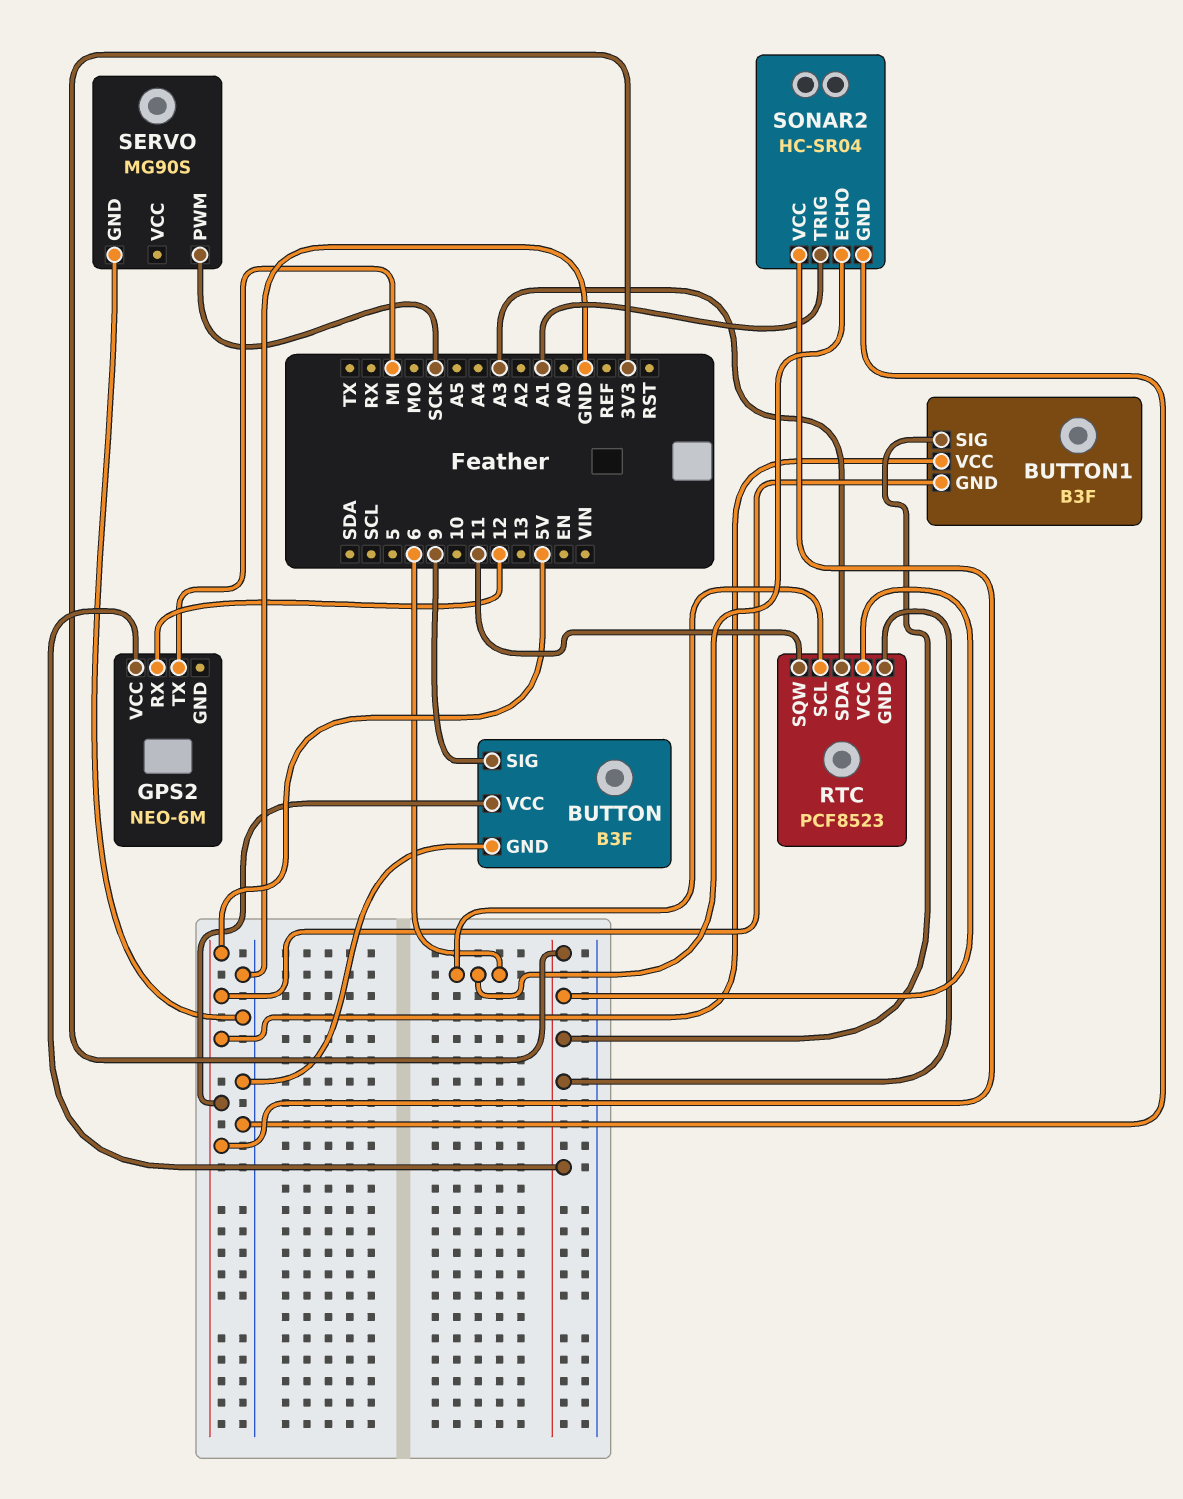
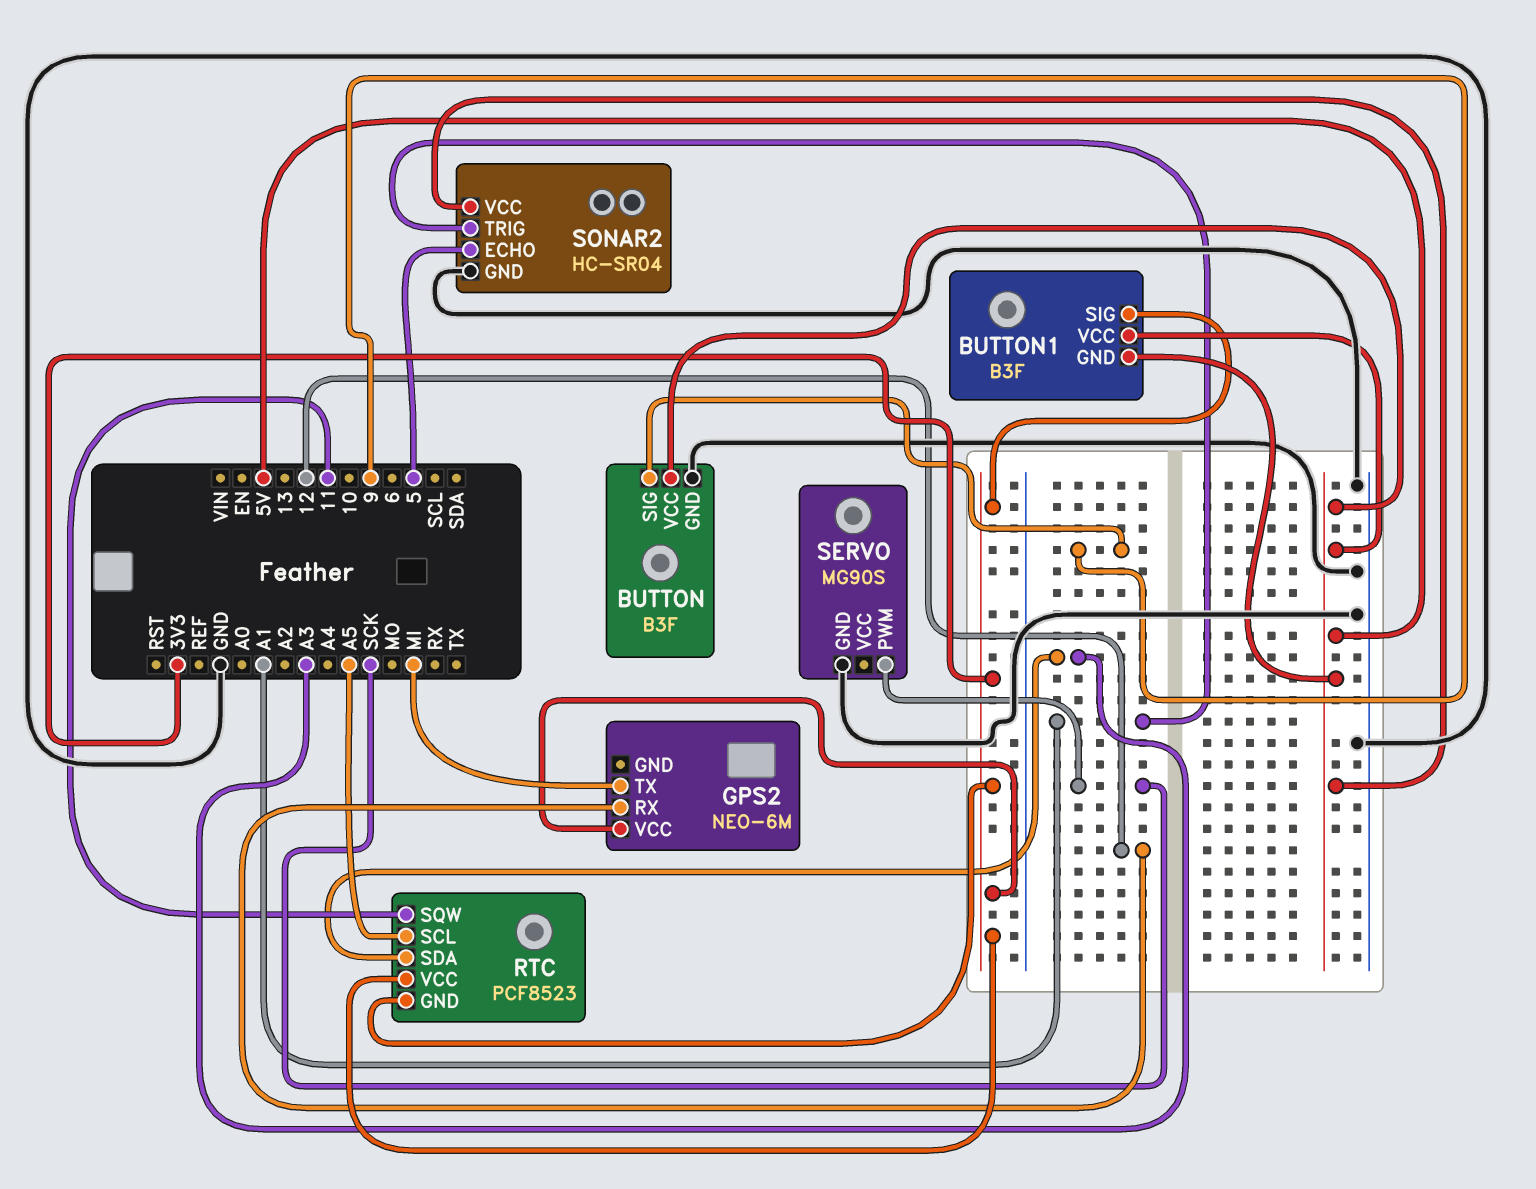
RTC pin SCL: 6 -> A5
SONAR2 pin ECHO: 6 -> 5

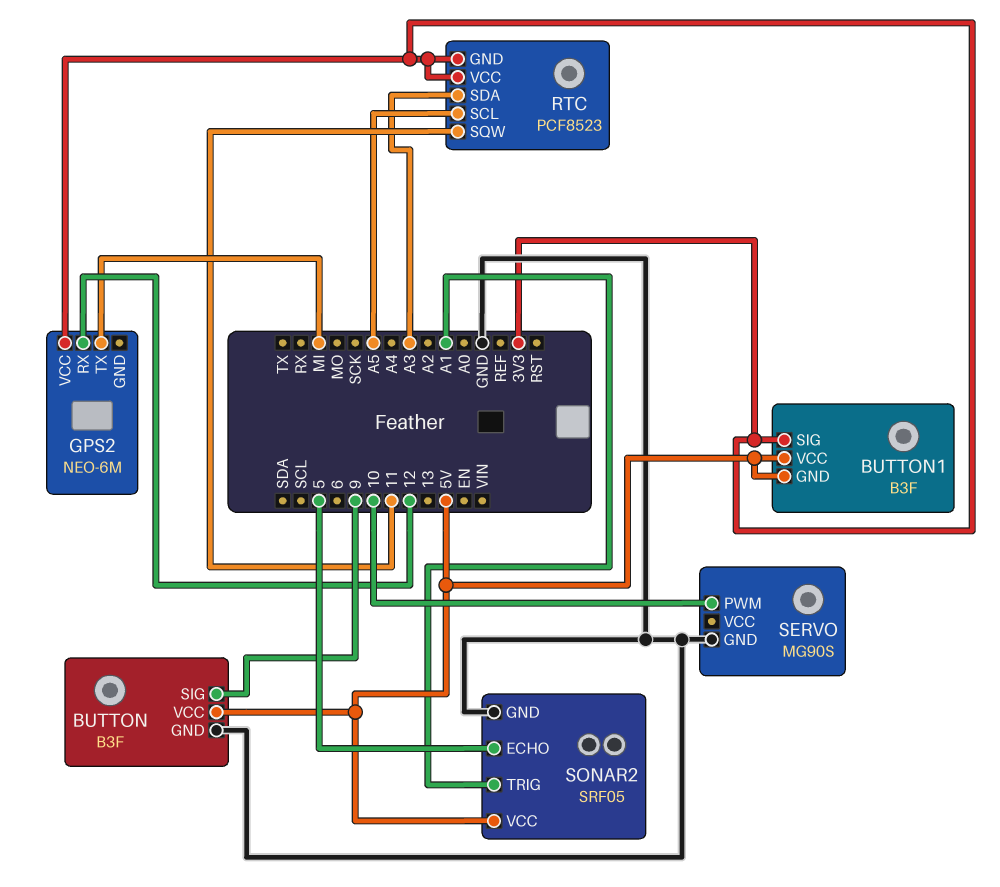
SERVO pin PWM: SCK -> 10
SONAR2: HC-SR04 -> SRF05

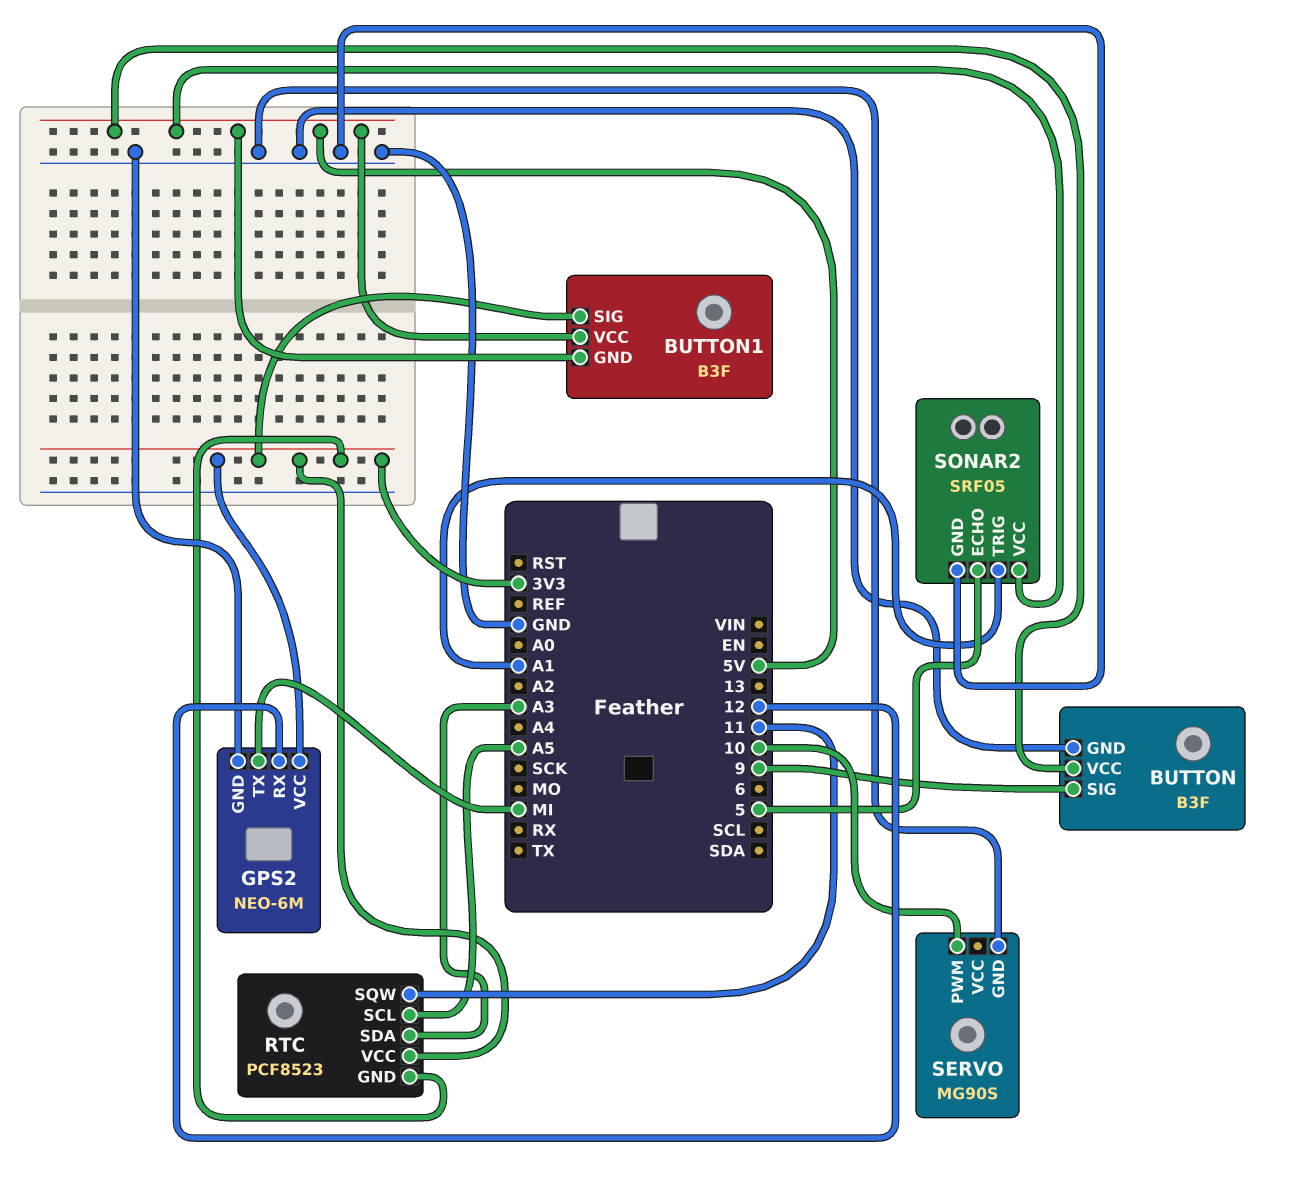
GPS2 pin GND: none -> GND

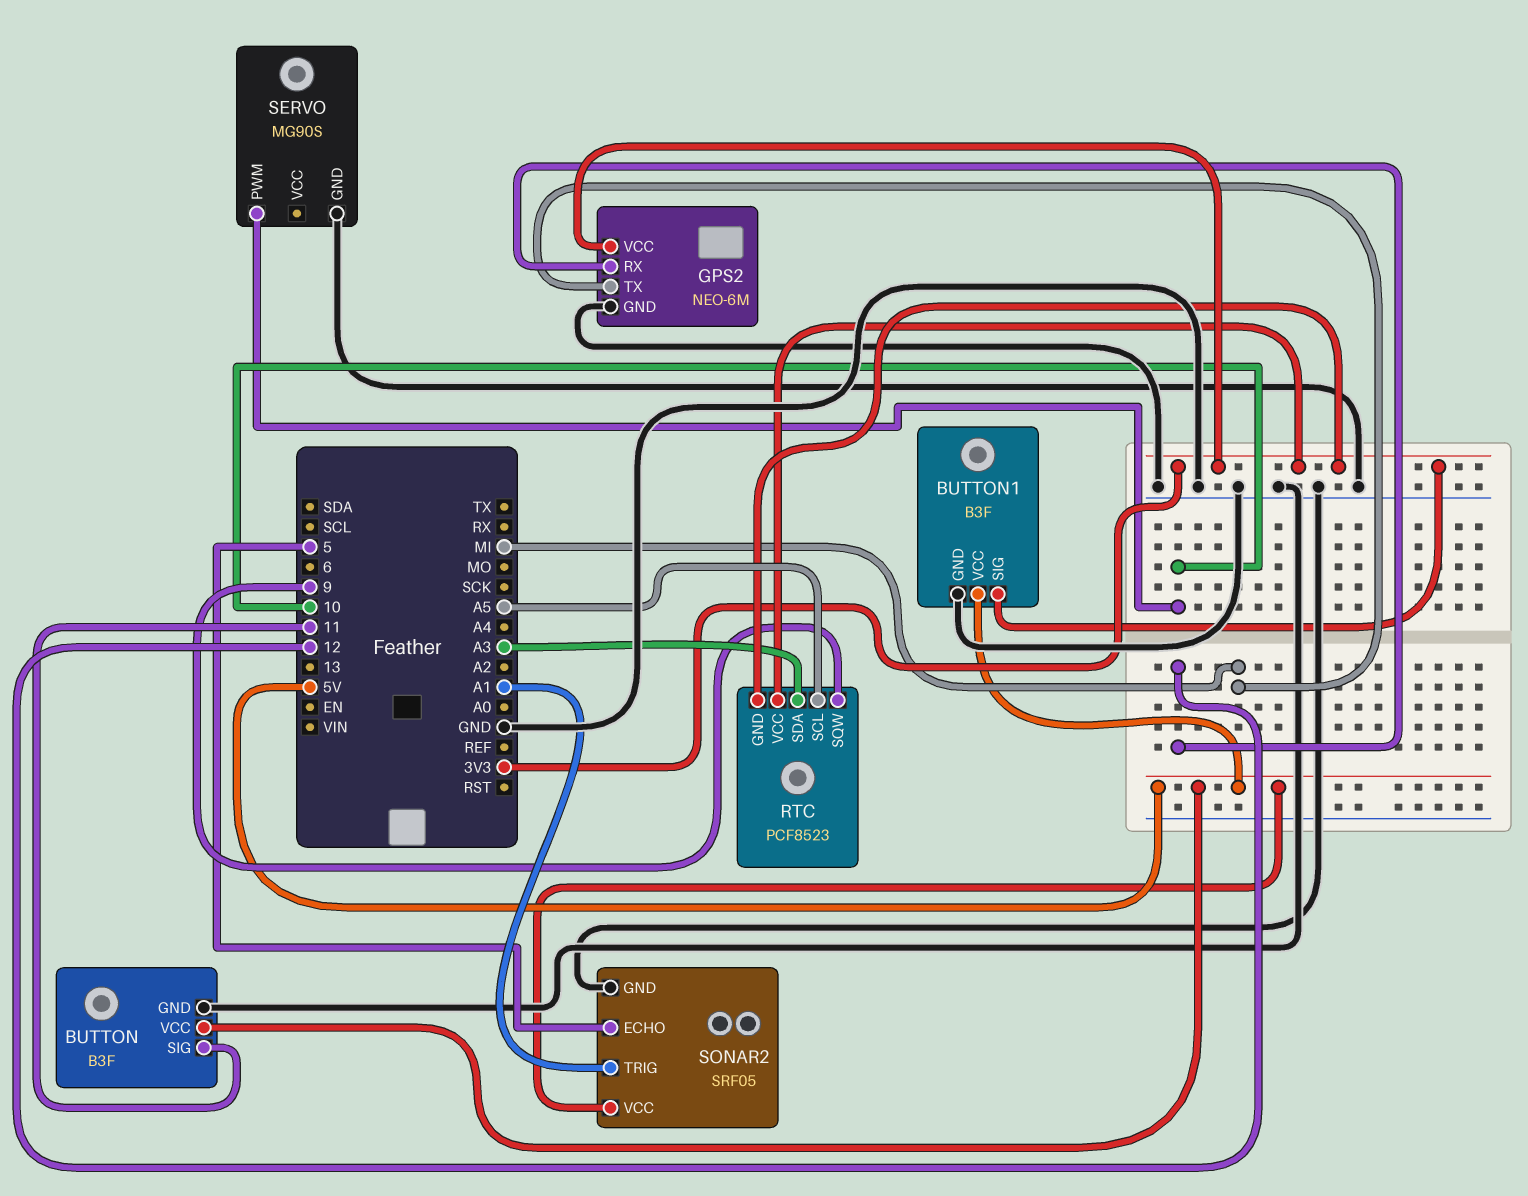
BUTTON pin SIG: 9 -> 11
BUTTON1 pin GND: 5V -> GND
RTC pin SQW: 11 -> 9

